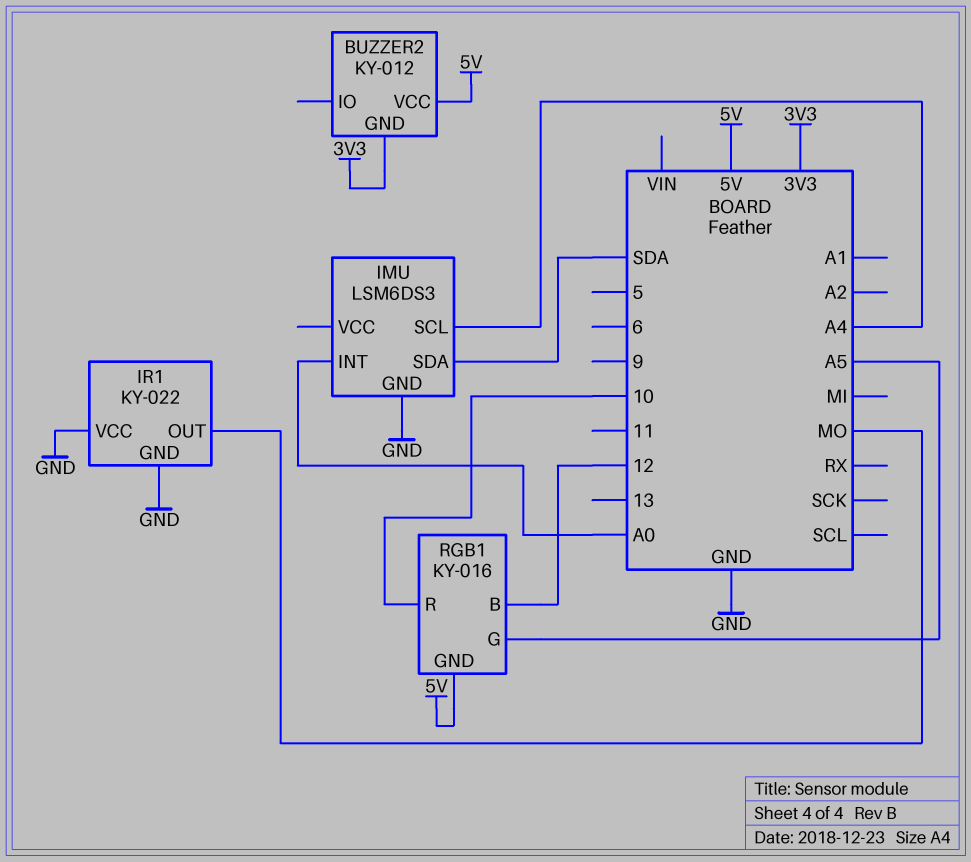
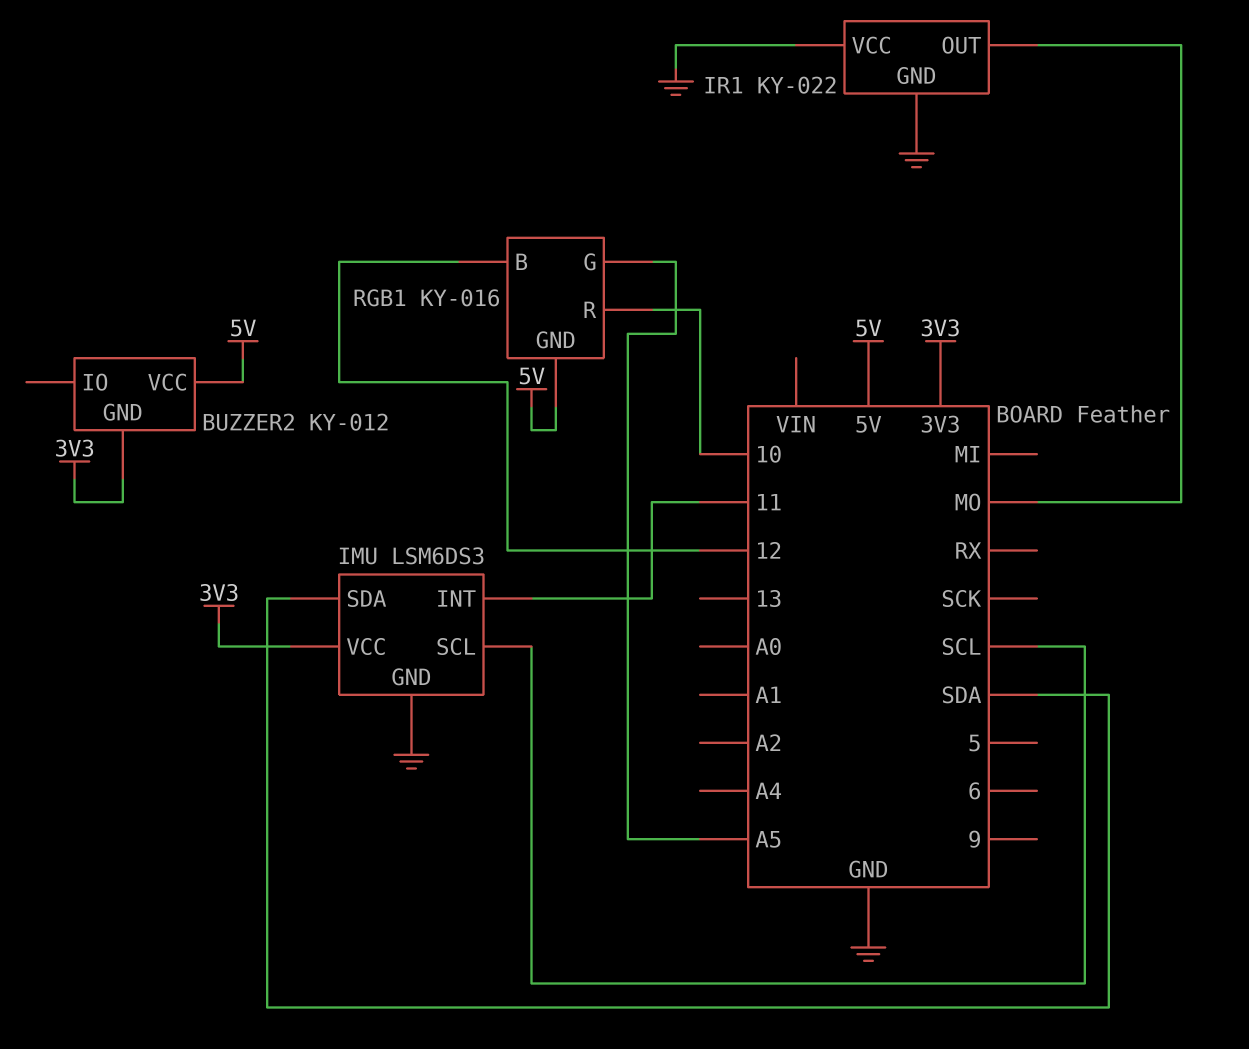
IMU pin INT: A0 -> 11
IMU pin SCL: A4 -> SCL
IMU pin VCC: none -> 3V3

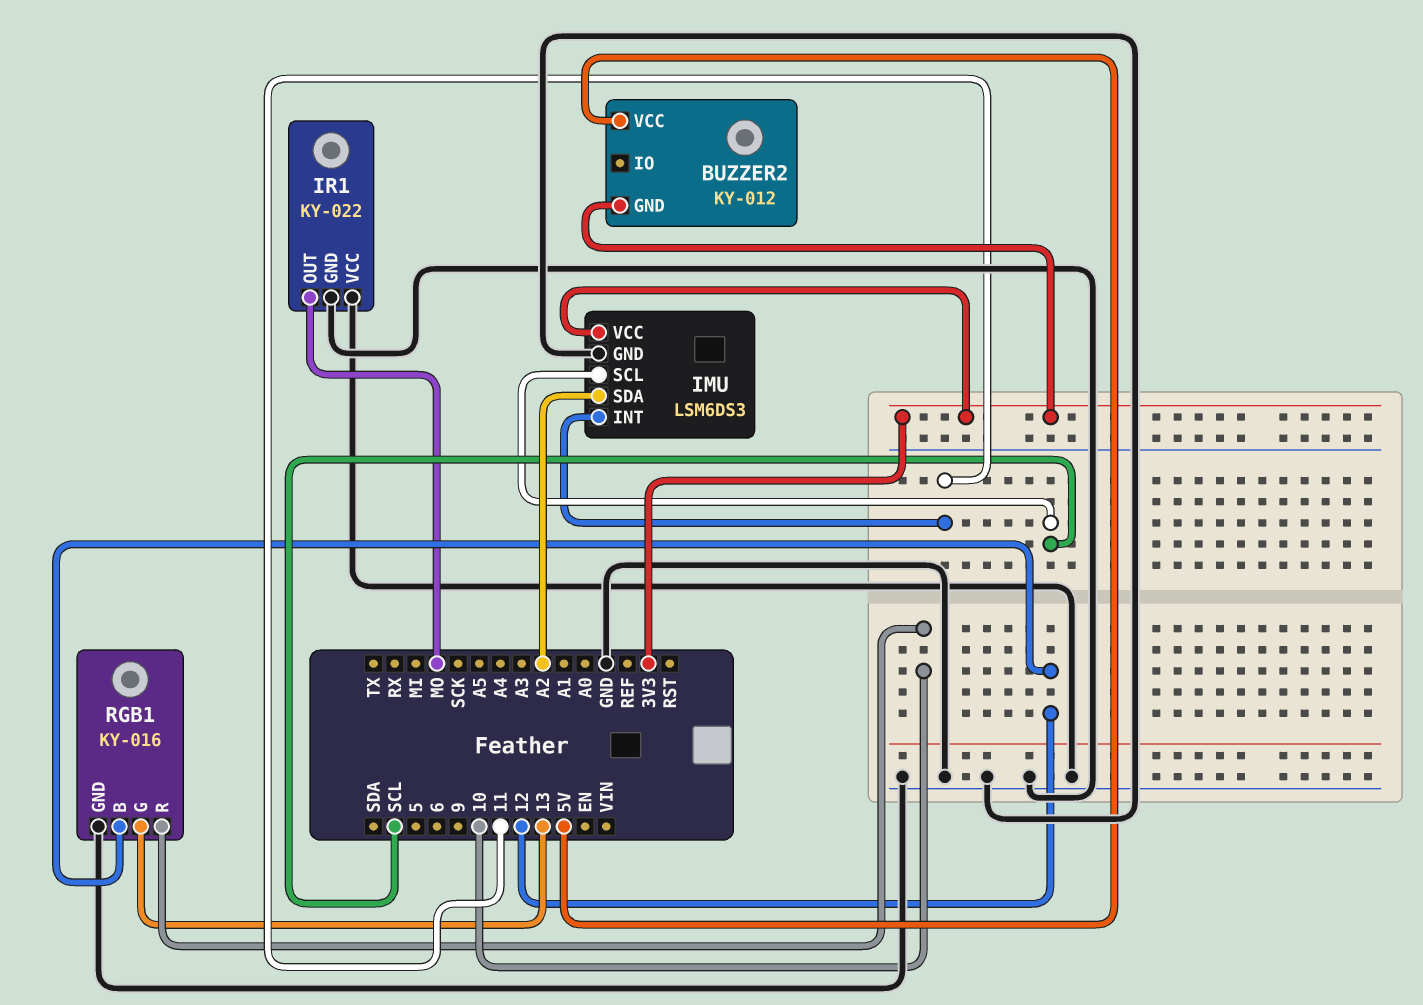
IMU pin SDA: SDA -> A2
RGB1 pin G: A5 -> 13
RGB1 pin GND: 5V -> GND

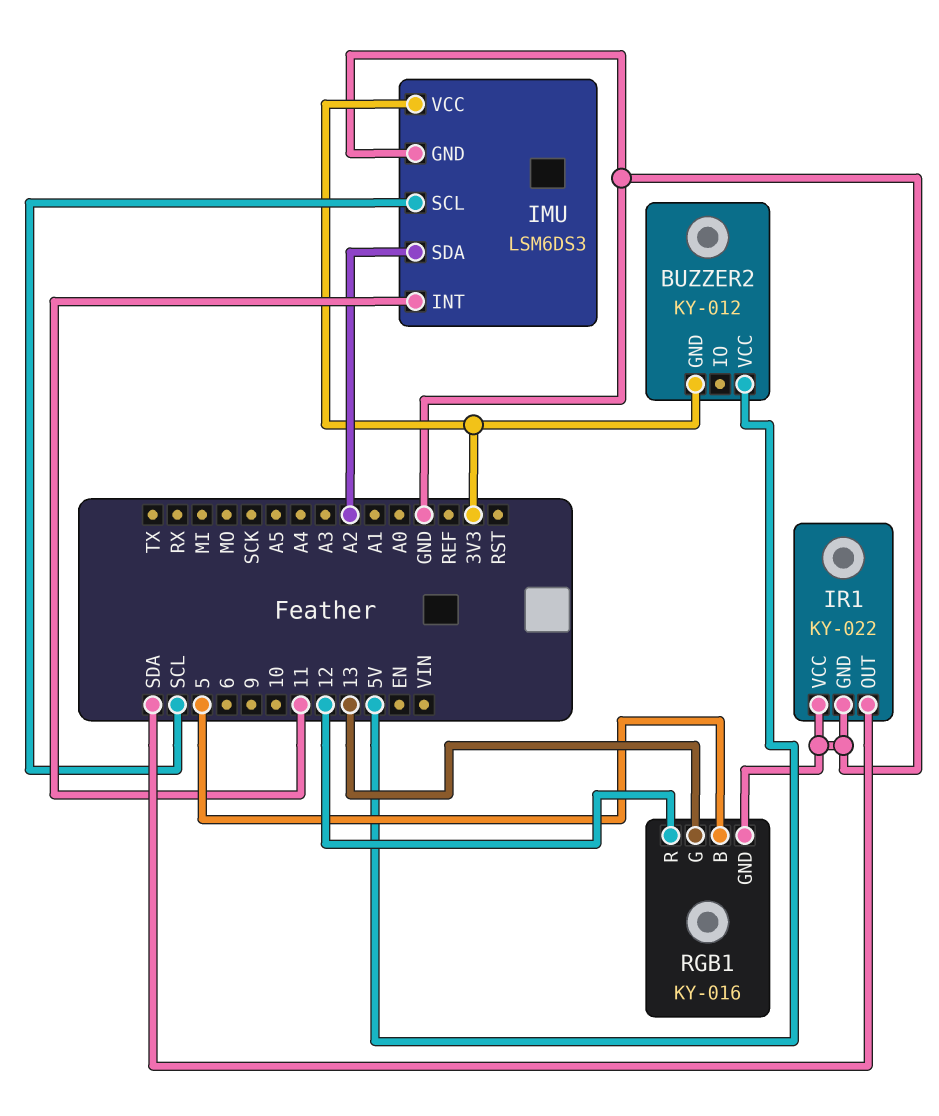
IR1 pin OUT: MO -> SDA
RGB1 pin B: 12 -> 5
RGB1 pin R: 10 -> 12

